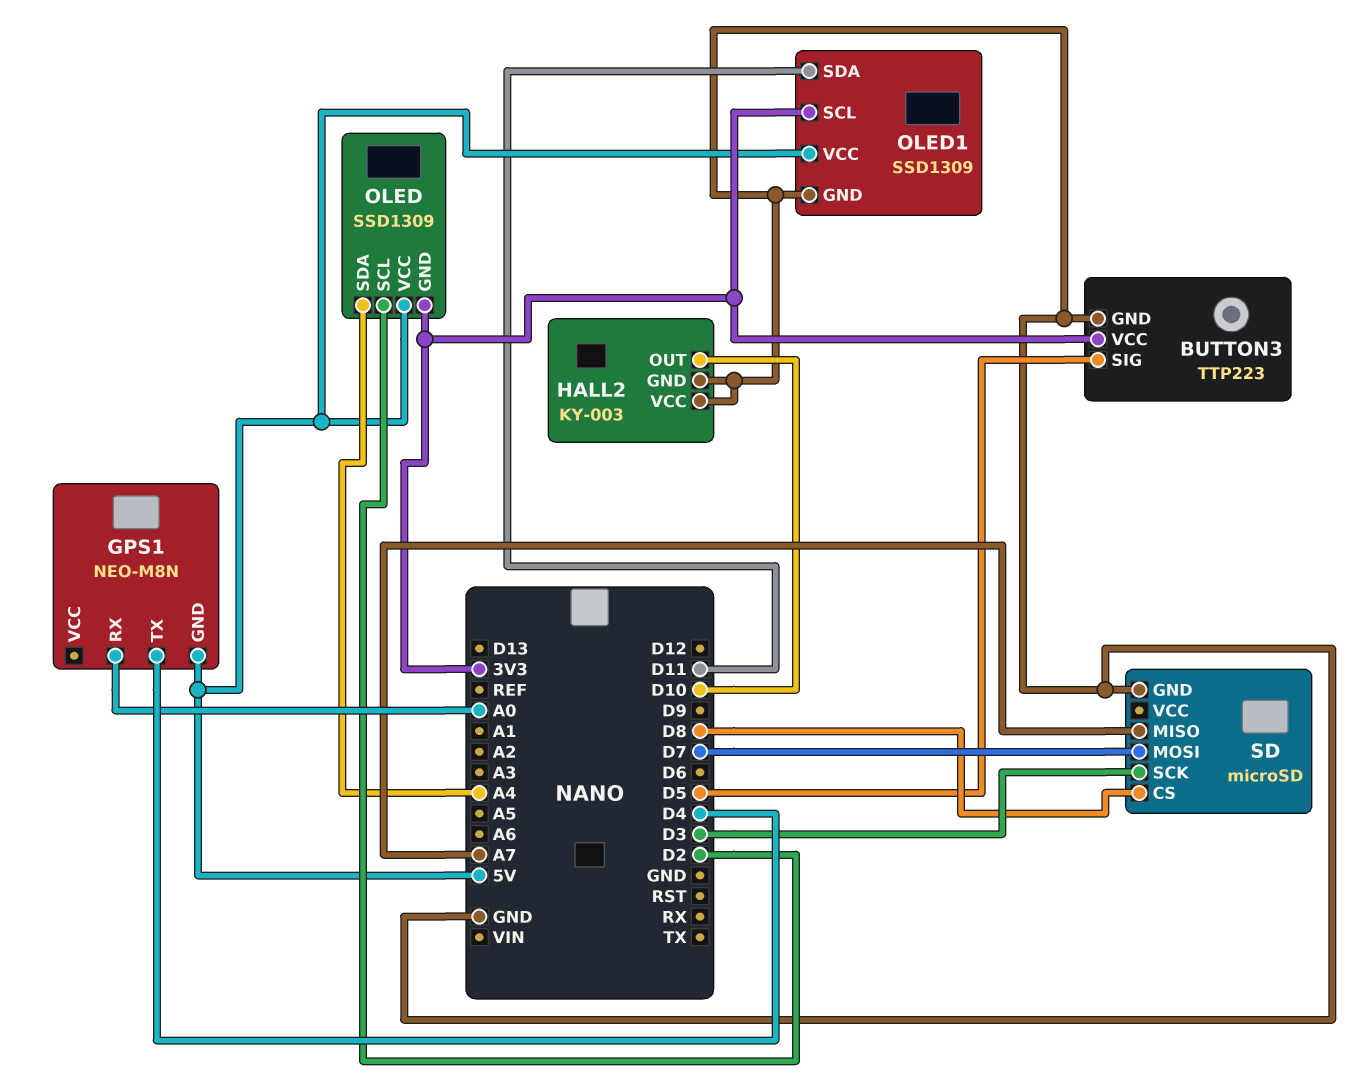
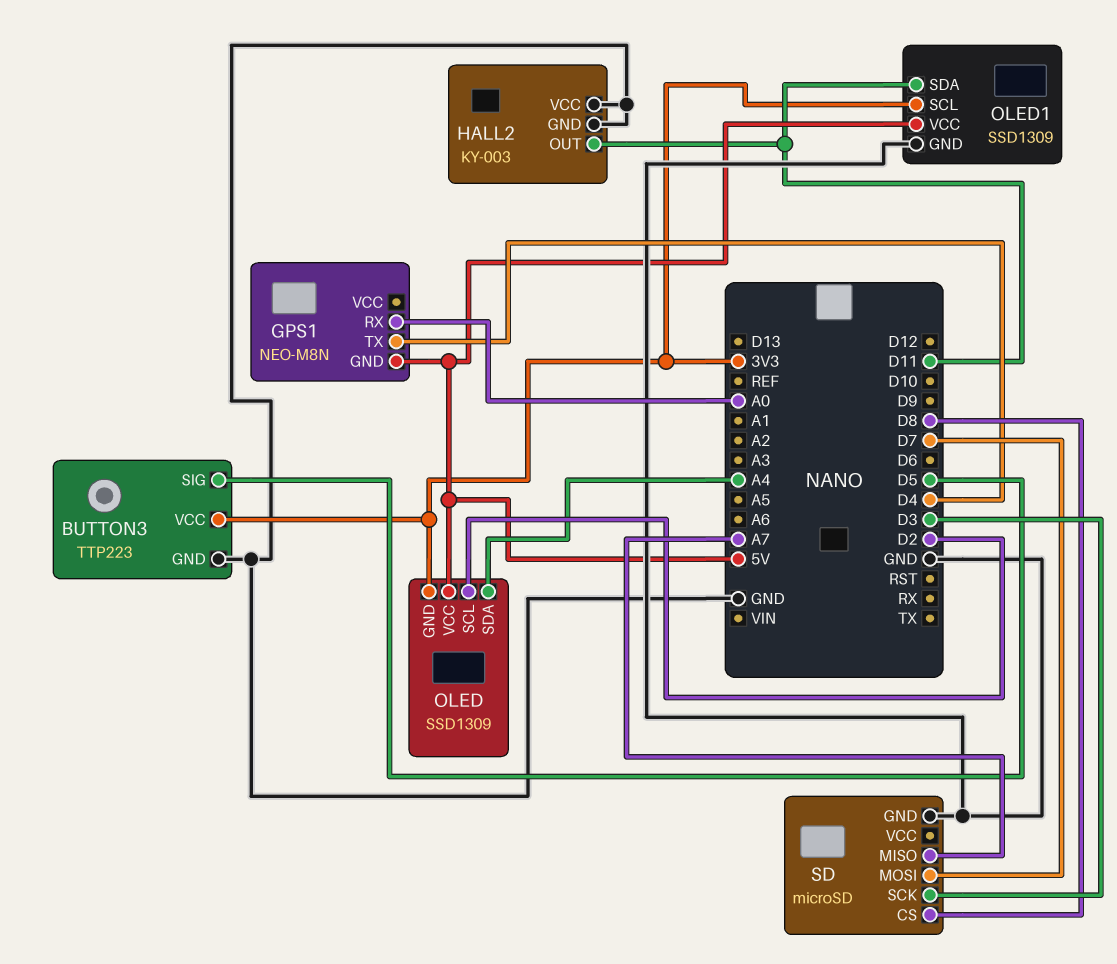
HALL2 pin OUT: D10 -> D11

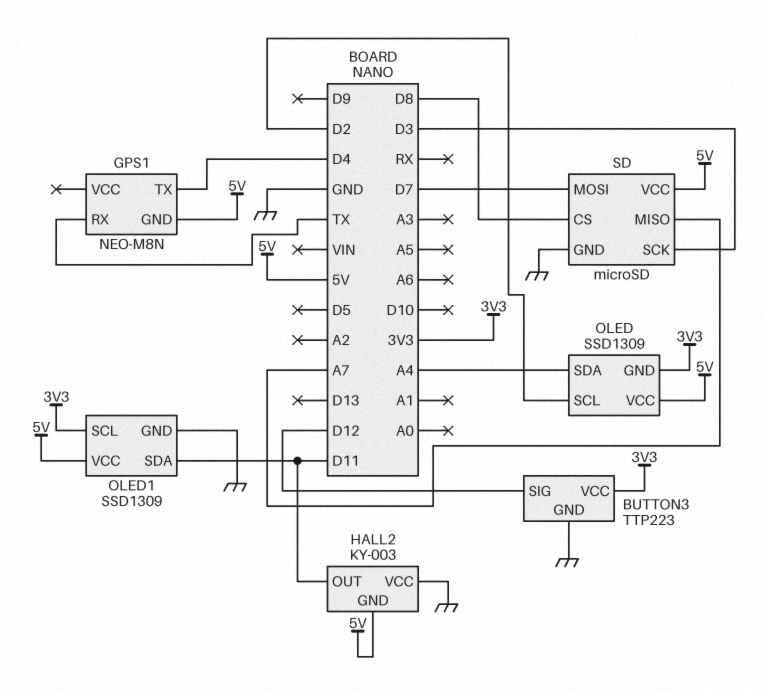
BUTTON3 pin SIG: D5 -> D12
GPS1 pin RX: A0 -> TX
HALL2 pin GND: GND -> 5V
SD pin VCC: none -> 5V

